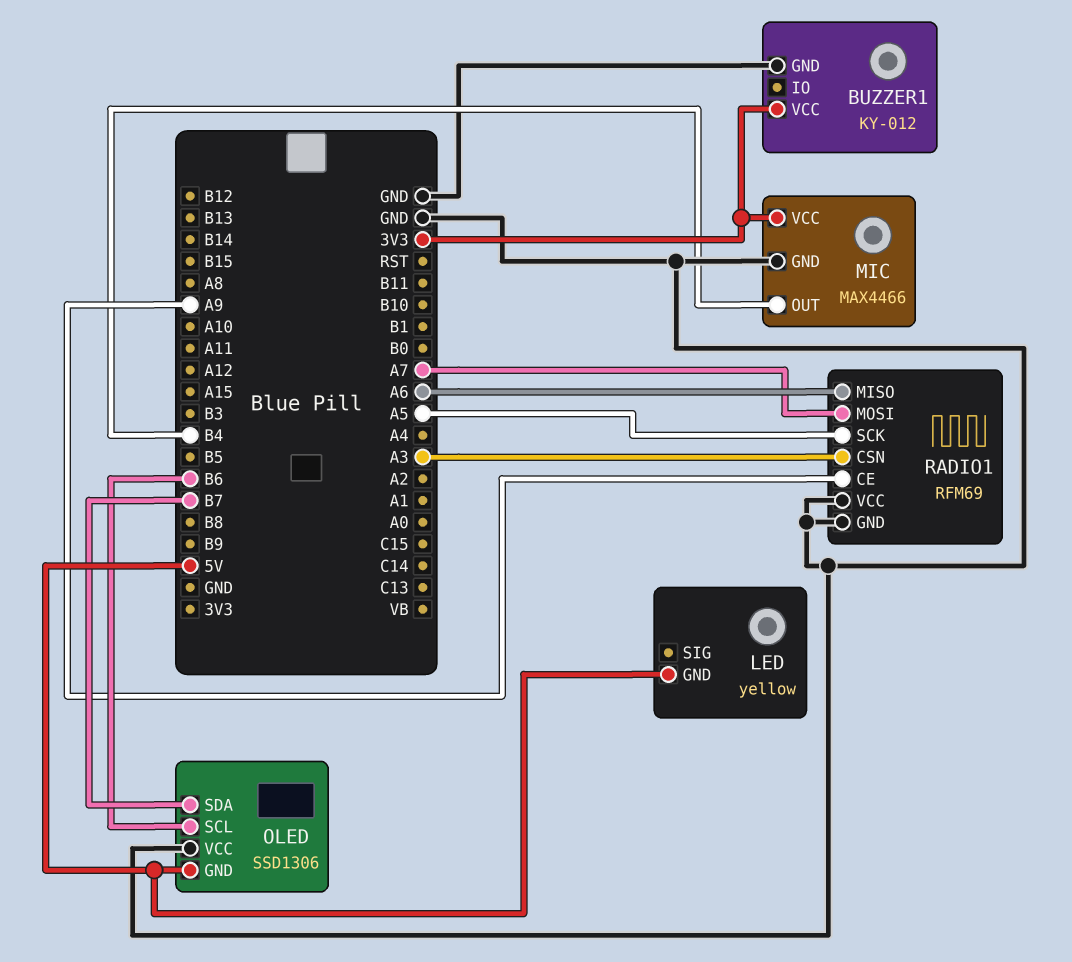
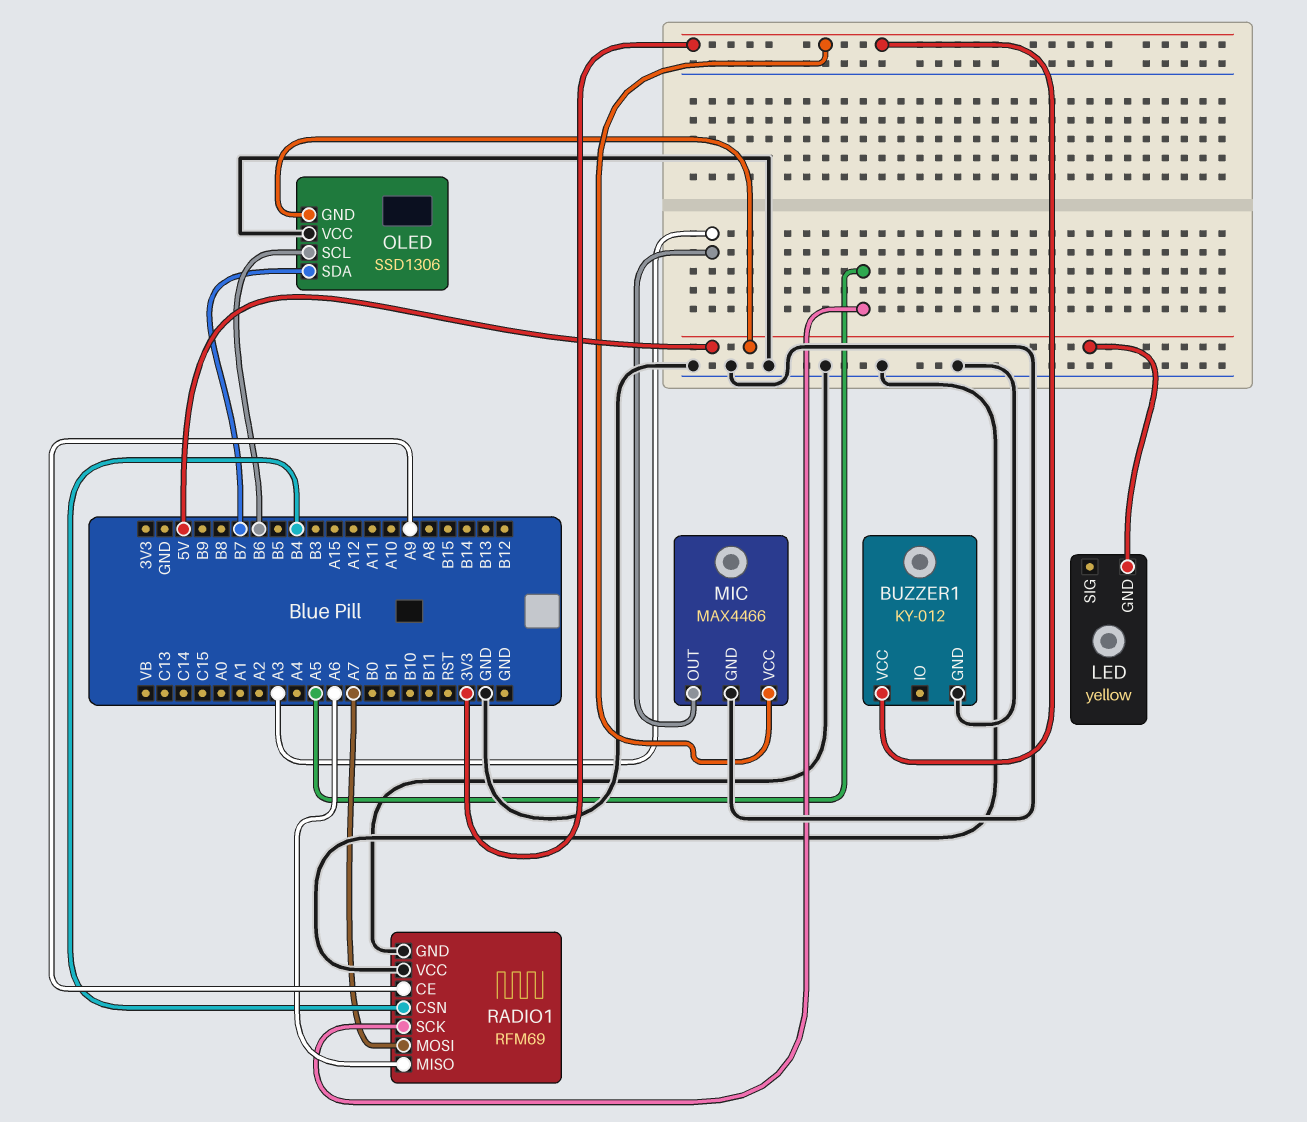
MIC pin OUT: B4 -> A3
RADIO1 pin CSN: A3 -> B4

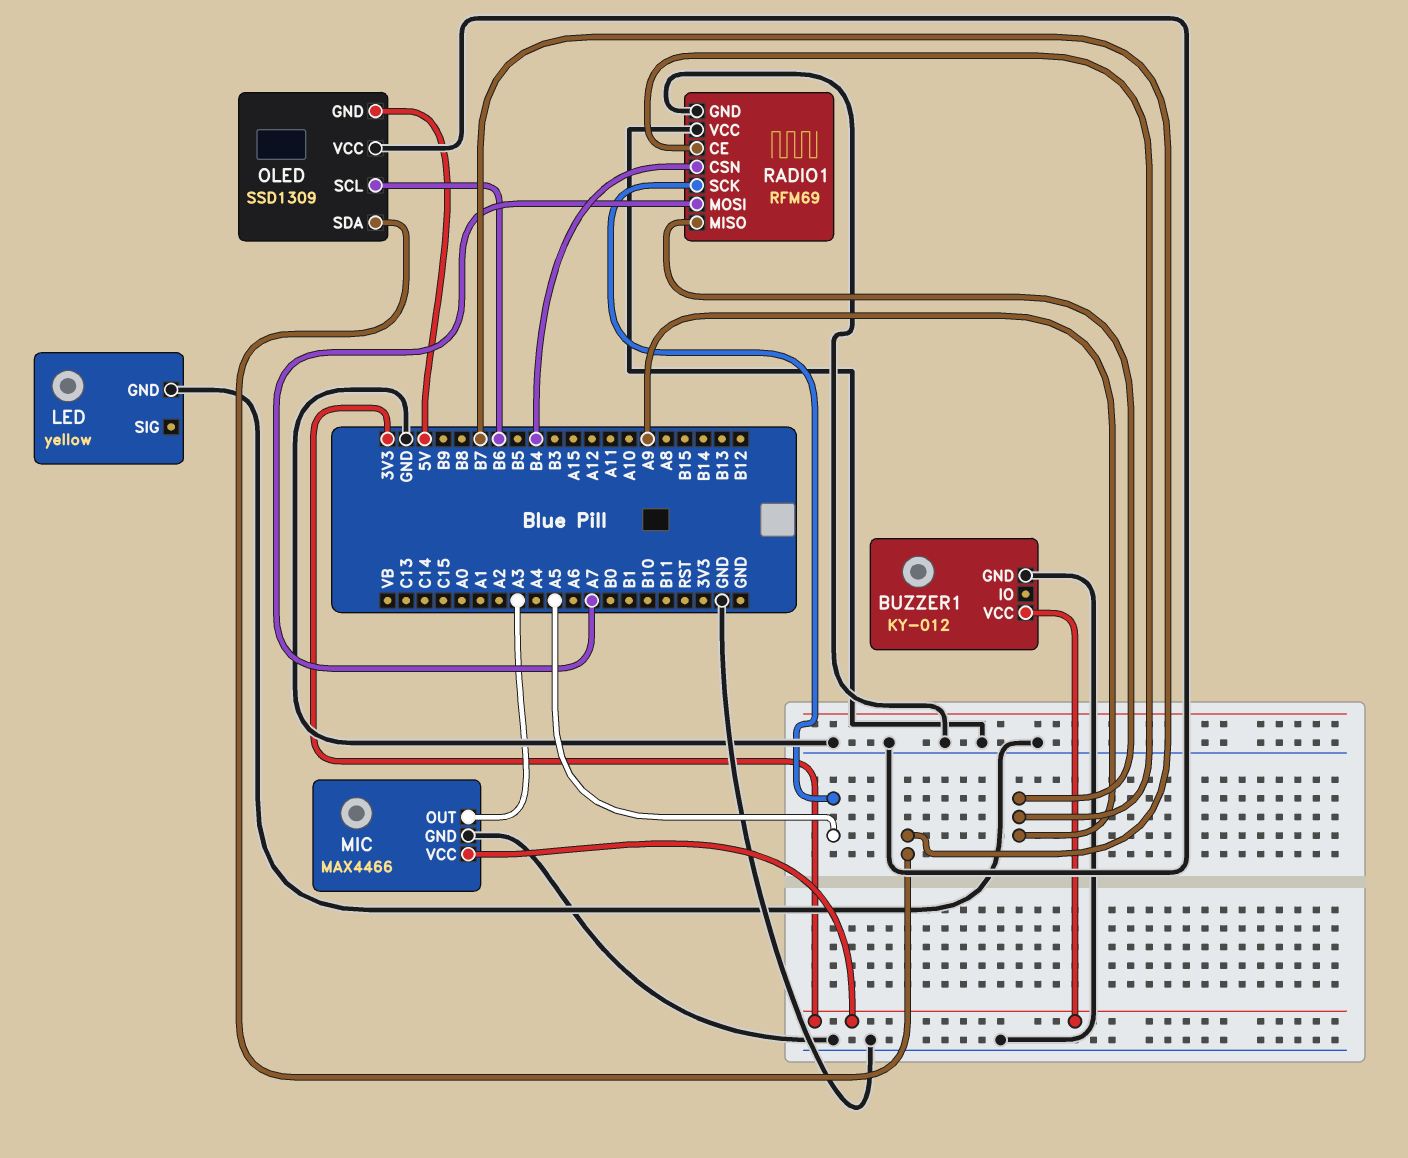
LED pin GND: 5V -> GND
OLED: SSD1306 -> SSD1309
RADIO1 pin MISO: A6 -> A9

